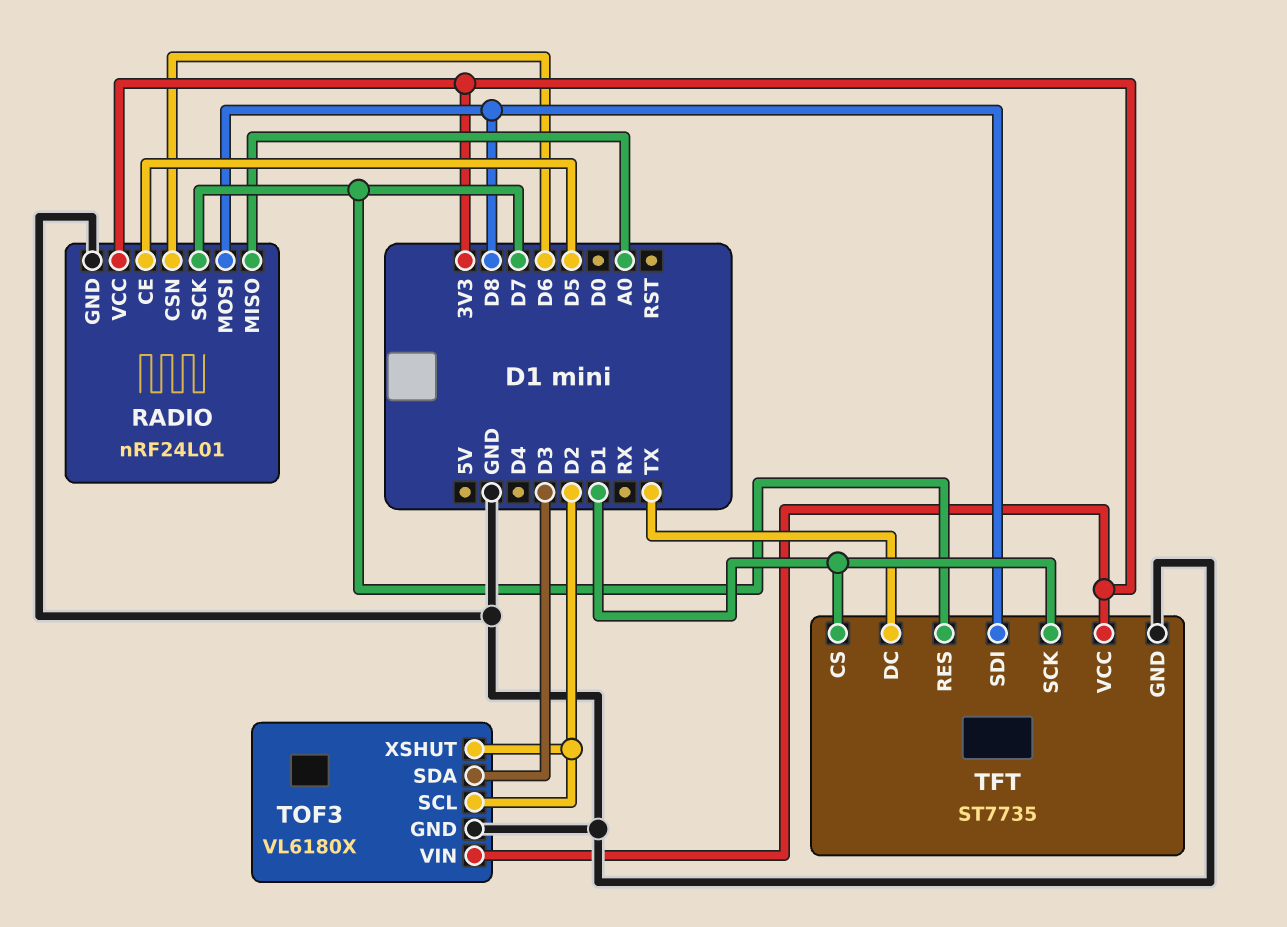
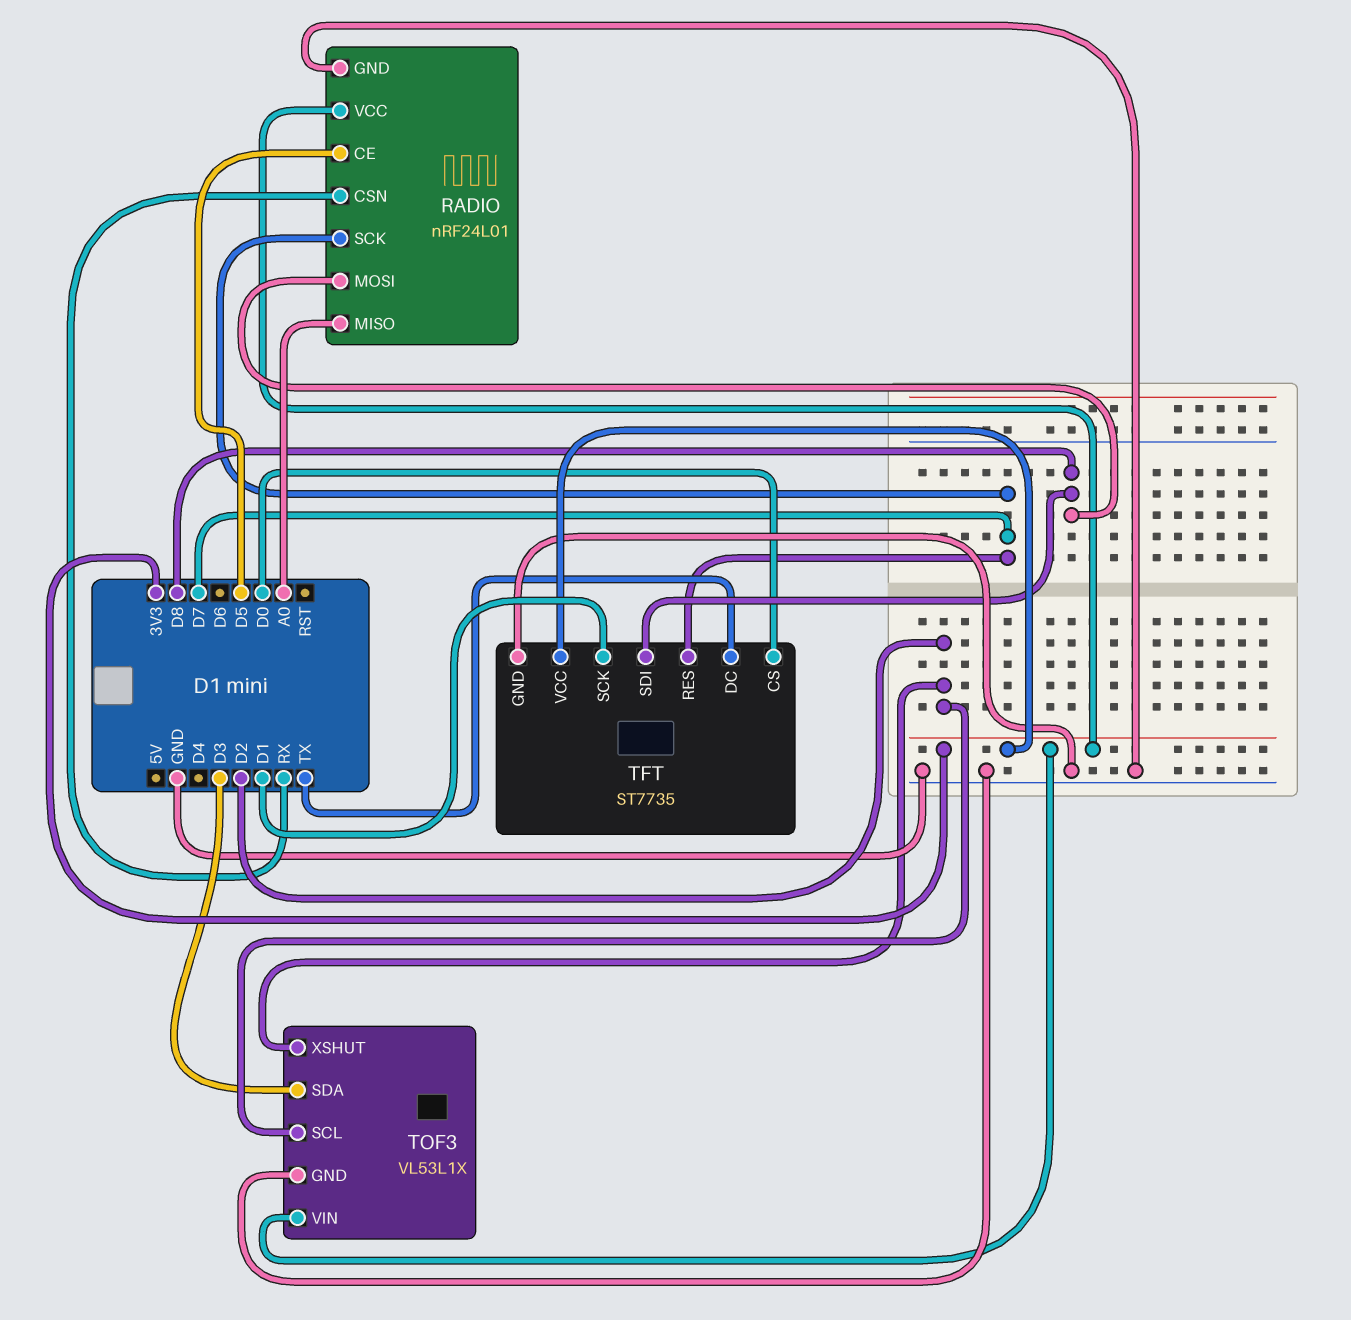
RADIO pin CSN: D6 -> RX
TFT pin CS: D1 -> D0
TOF3: VL6180X -> VL53L1X

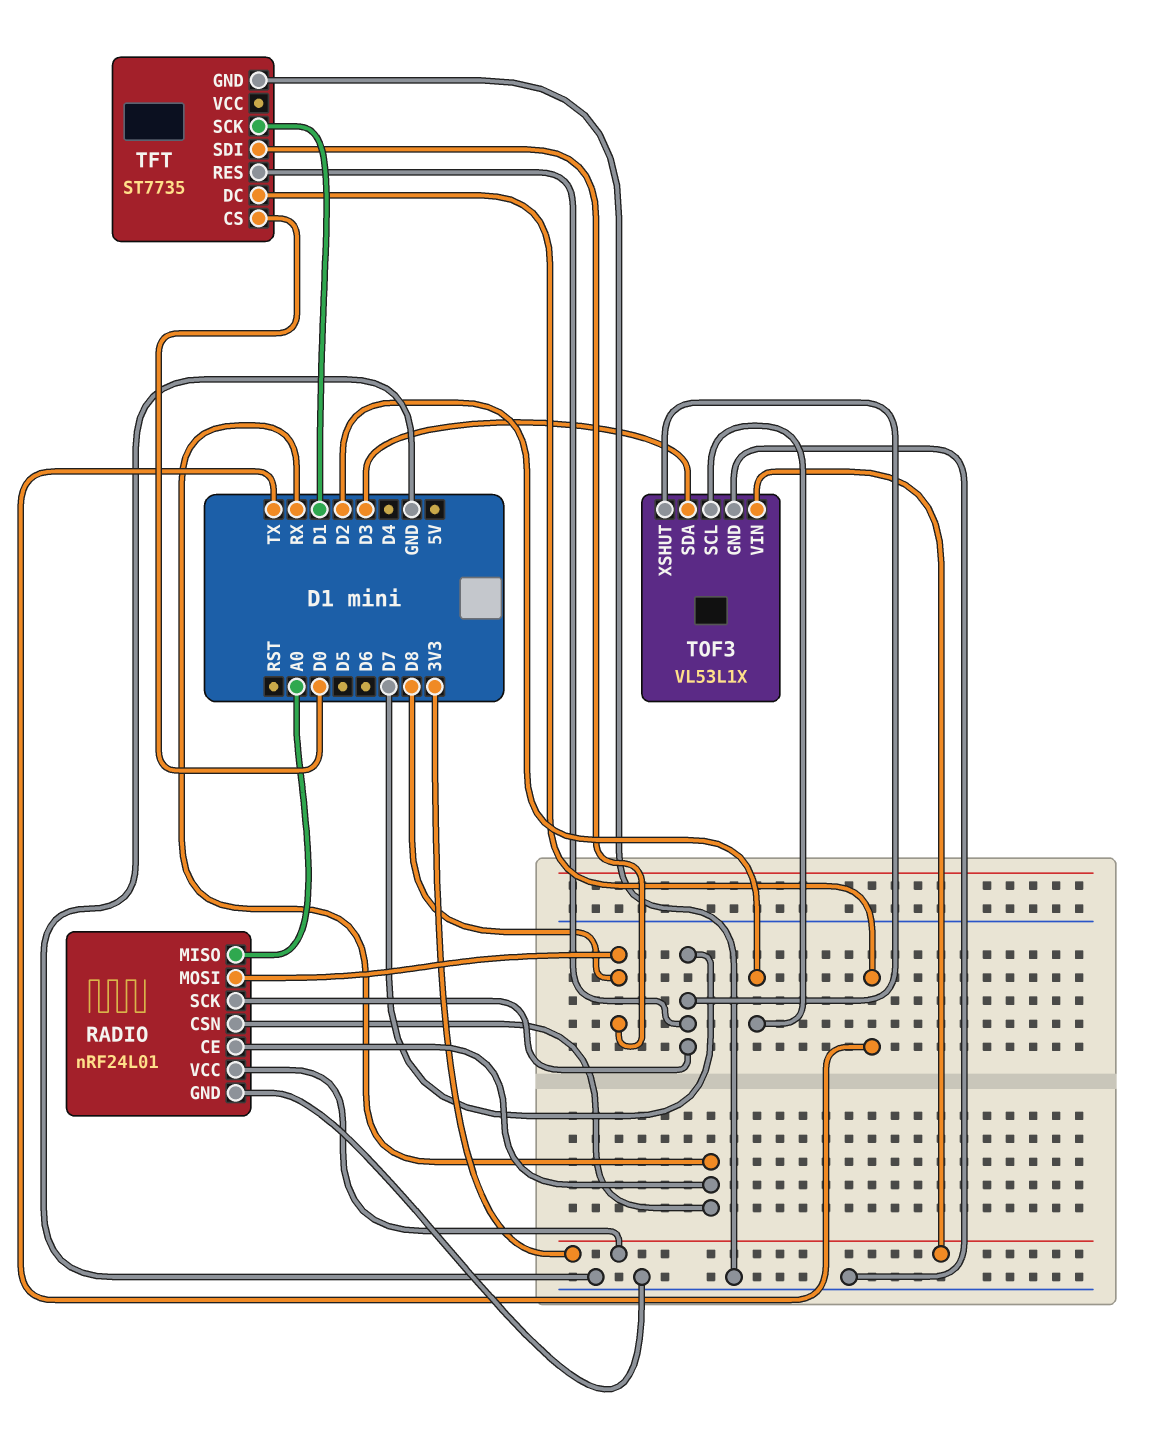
RADIO pin CE: D5 -> RX
TFT pin VCC: 3V3 -> none
TOF3 pin XSHUT: D2 -> D7

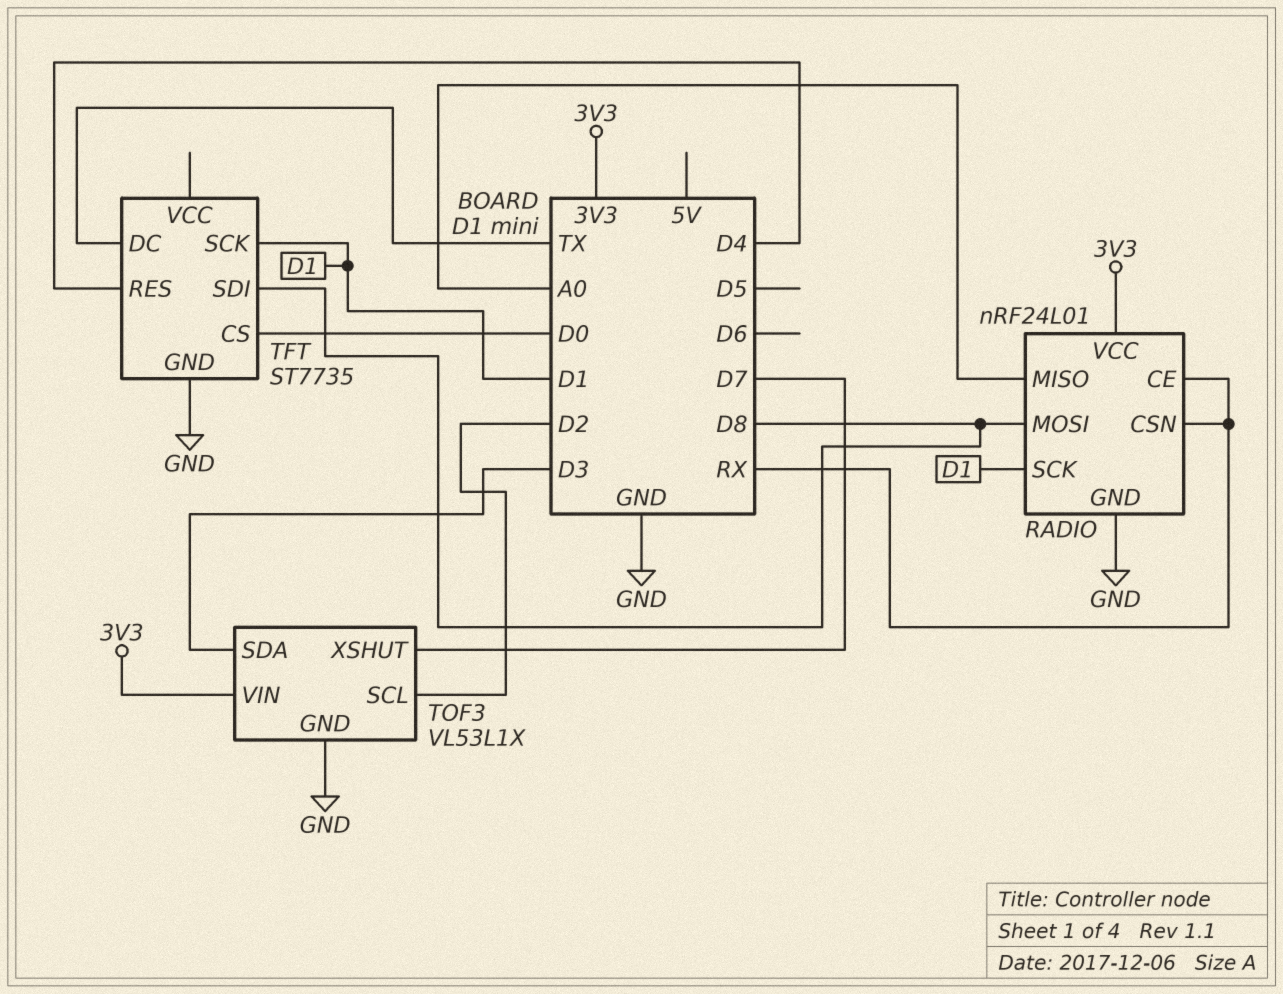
RADIO pin SCK: D7 -> D1
TFT pin RES: D7 -> D4

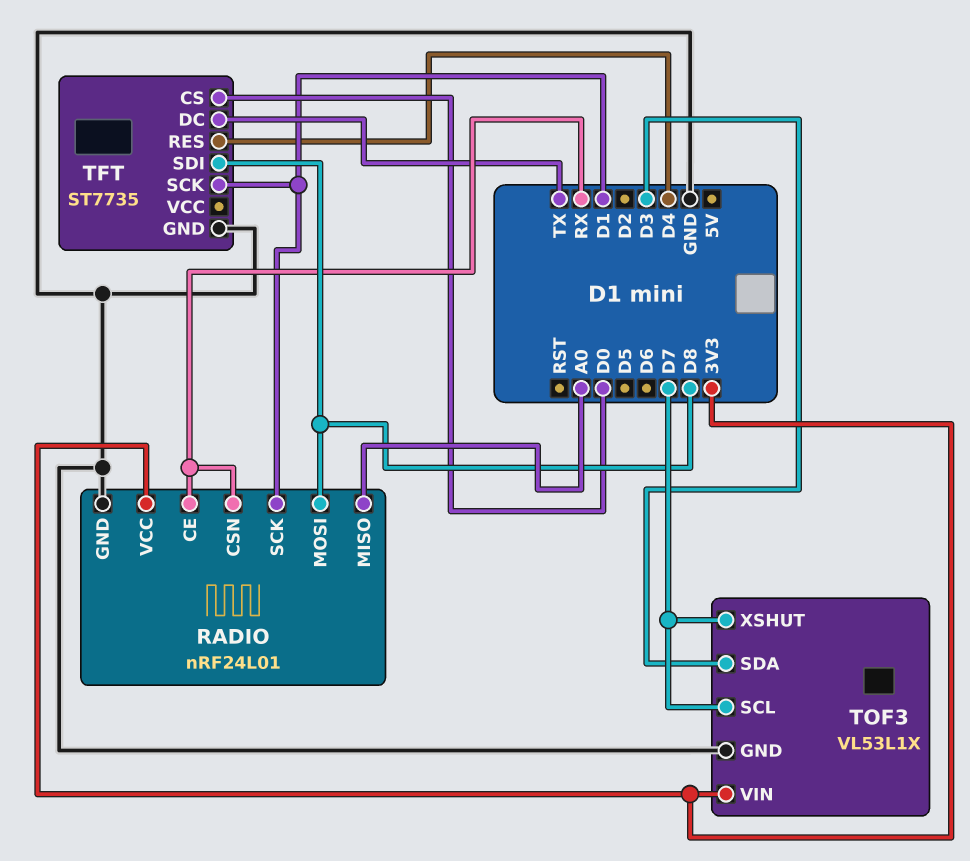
TOF3 pin SCL: D2 -> D7

